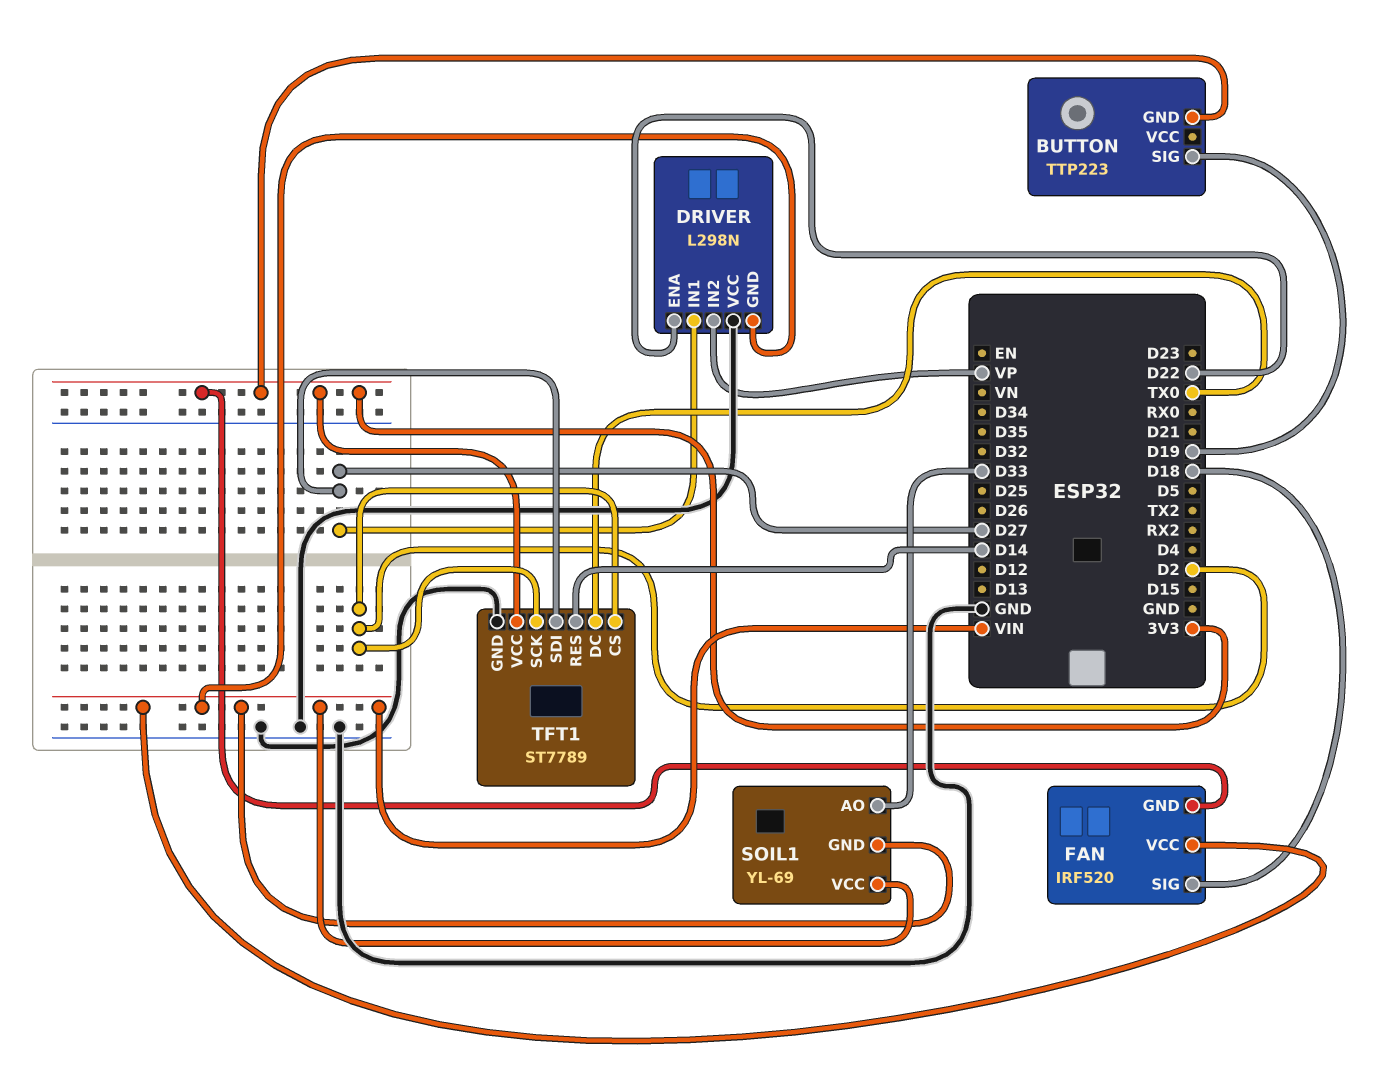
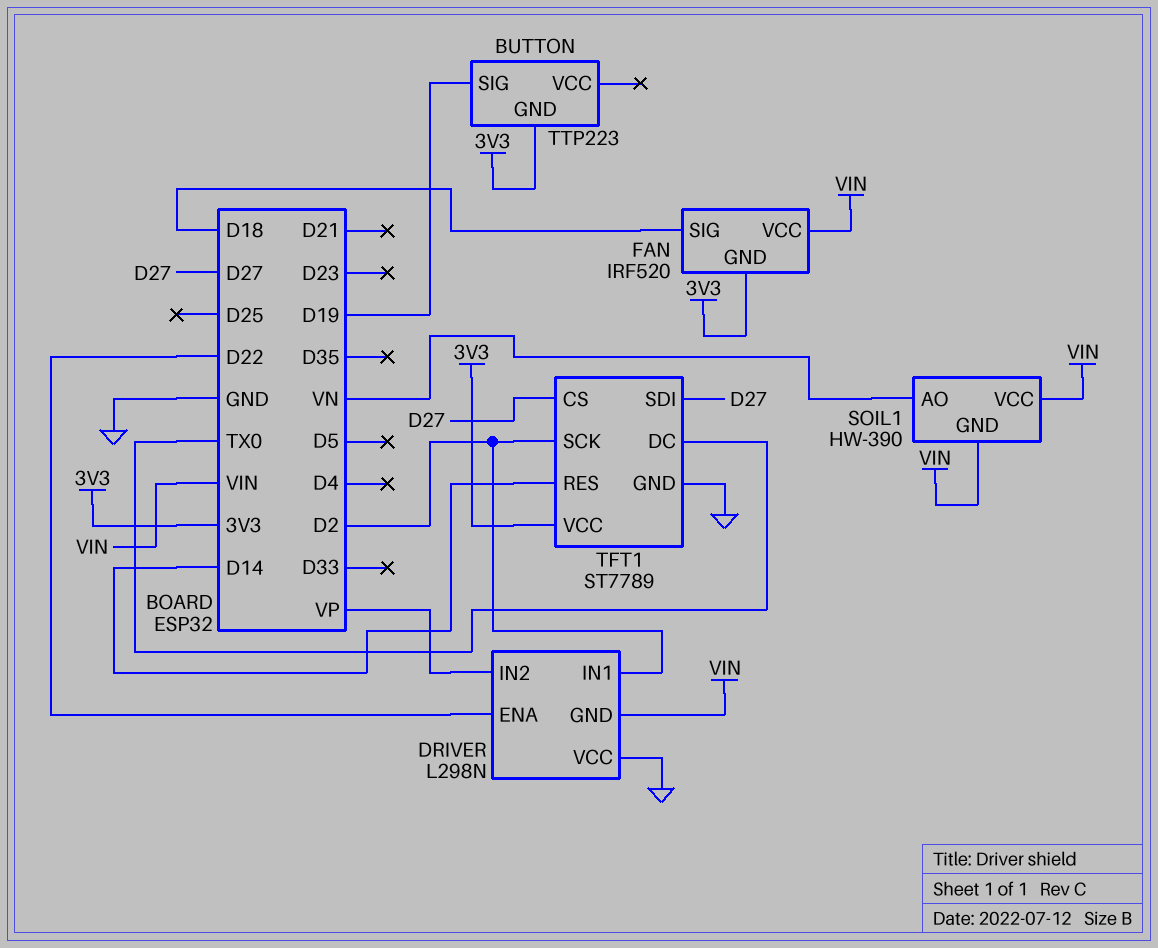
DRIVER pin IN1: D27 -> D2
SOIL1: YL-69 -> HW-390
SOIL1 pin AO: D33 -> VN
TFT1 pin CS: D2 -> D27

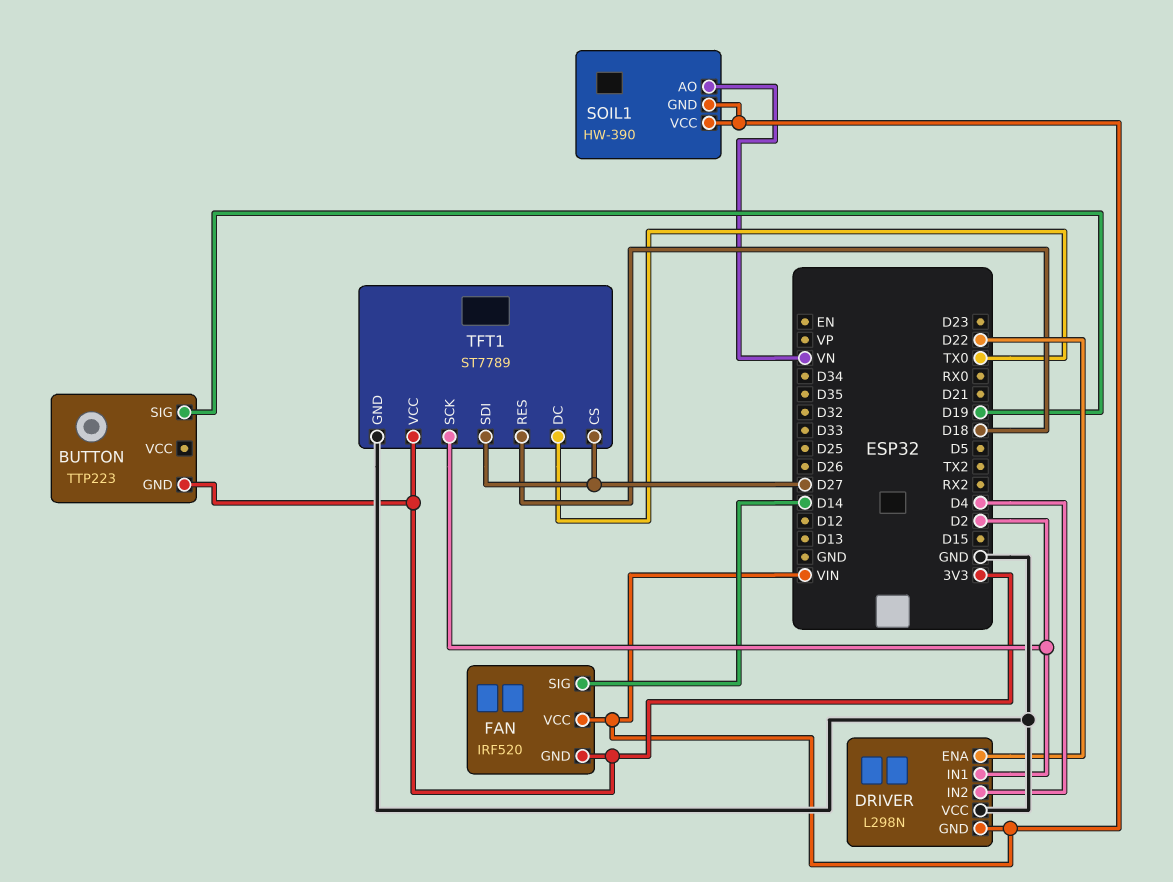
DRIVER pin IN2: VP -> D4
FAN pin SIG: D18 -> D14
TFT1 pin RES: D14 -> D18

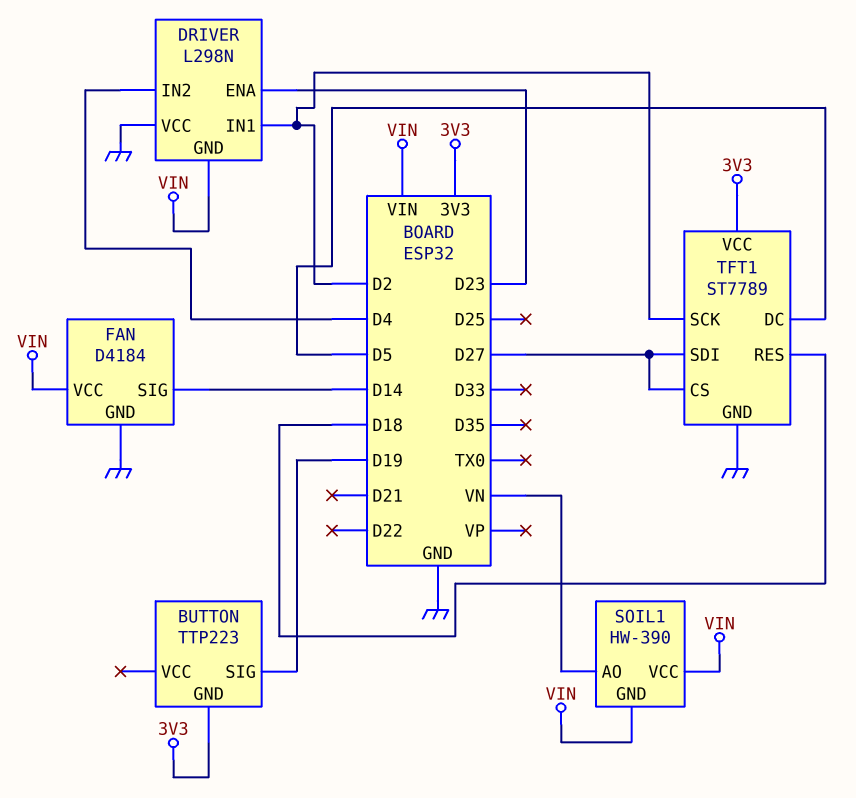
DRIVER pin ENA: D22 -> D23
FAN: IRF520 -> D4184
FAN pin GND: 3V3 -> GND
TFT1 pin DC: TX0 -> D5

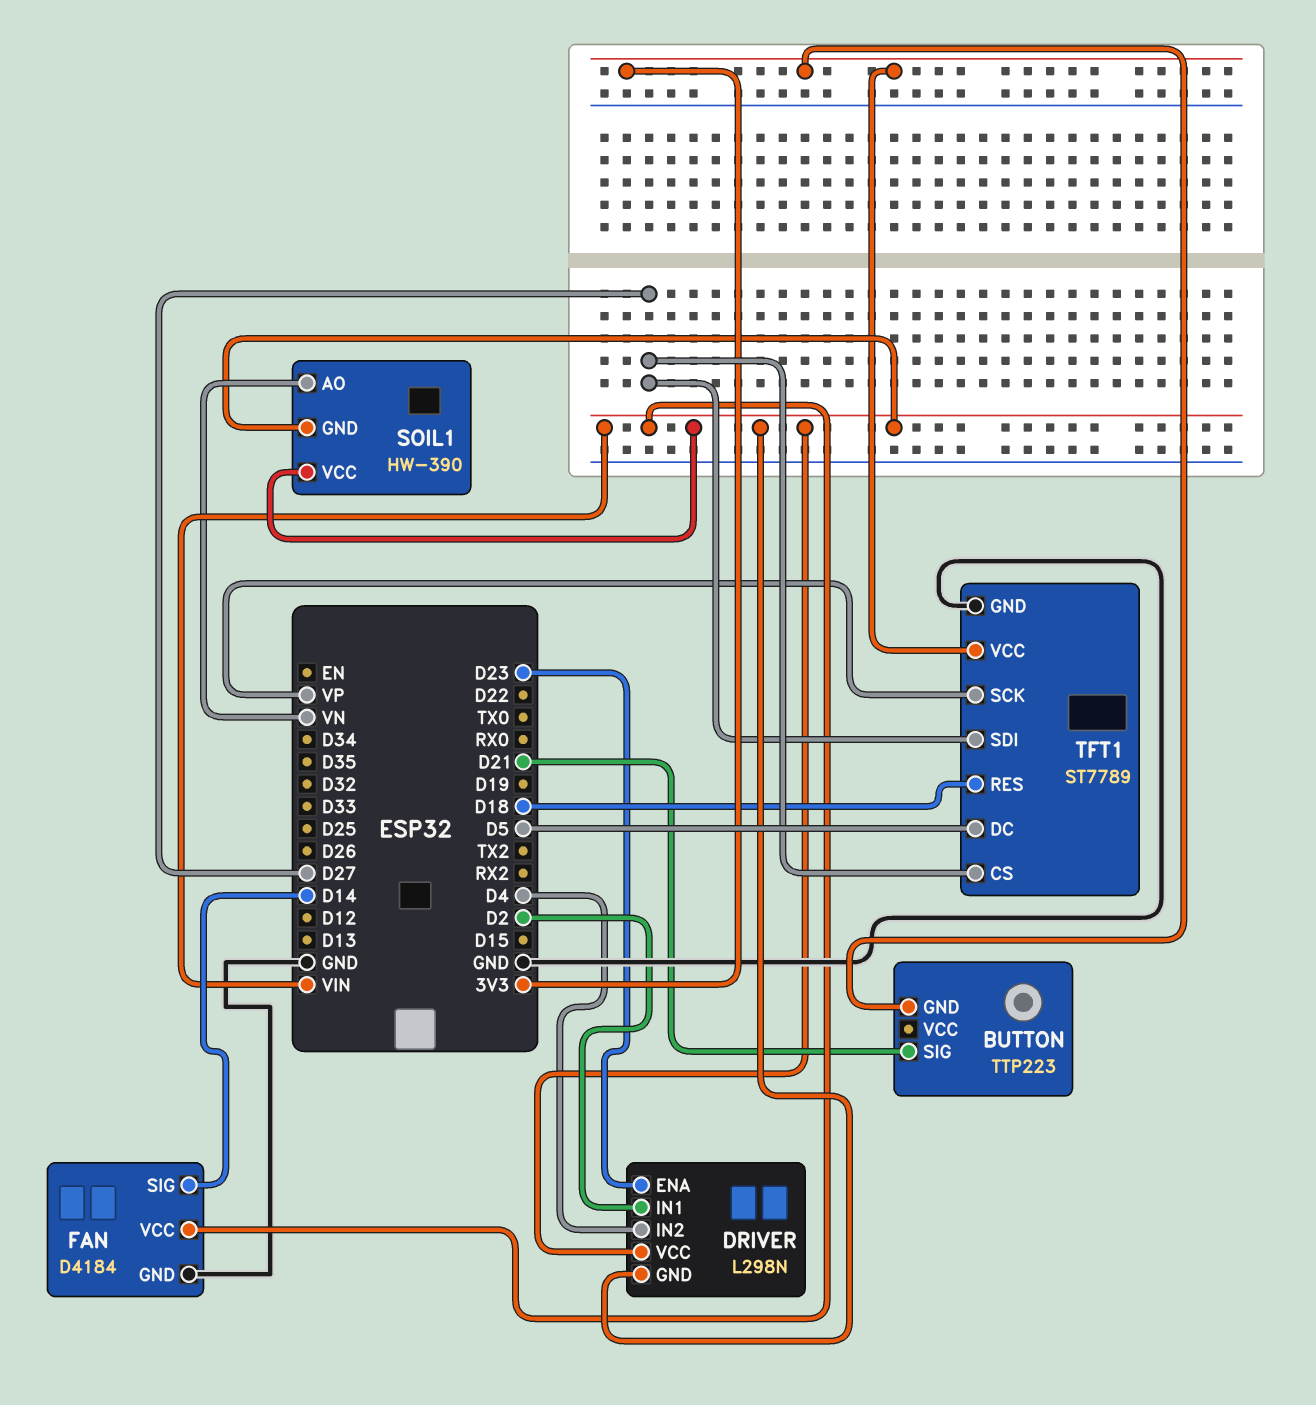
BUTTON pin SIG: D19 -> D21
DRIVER pin VCC: GND -> VIN
TFT1 pin SCK: D2 -> VP

